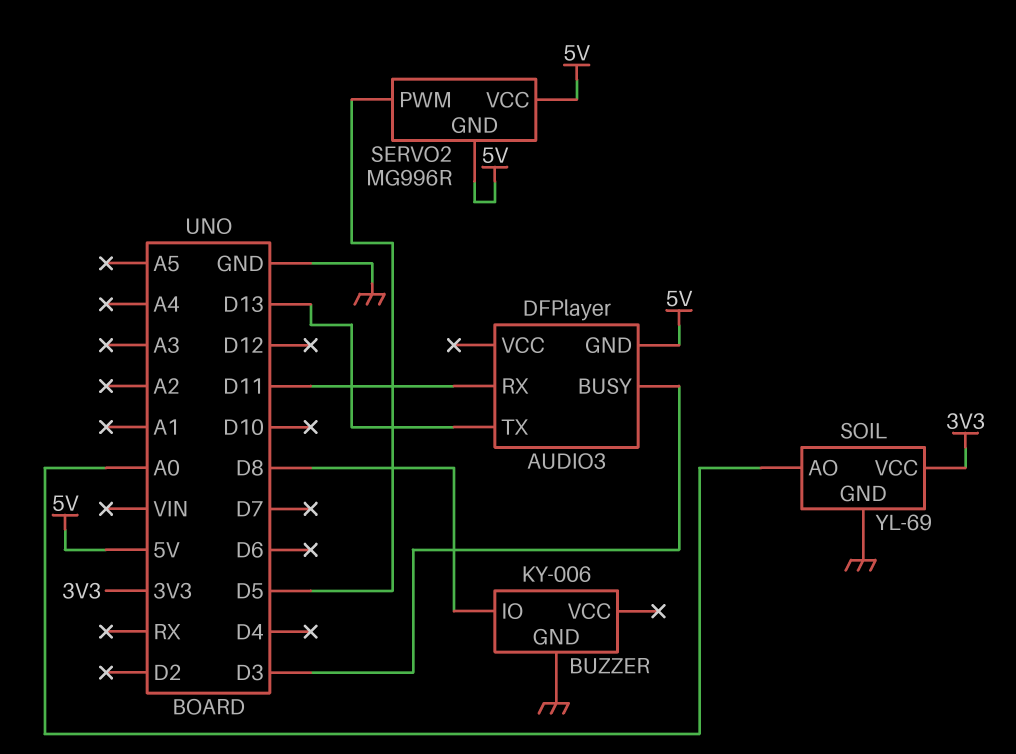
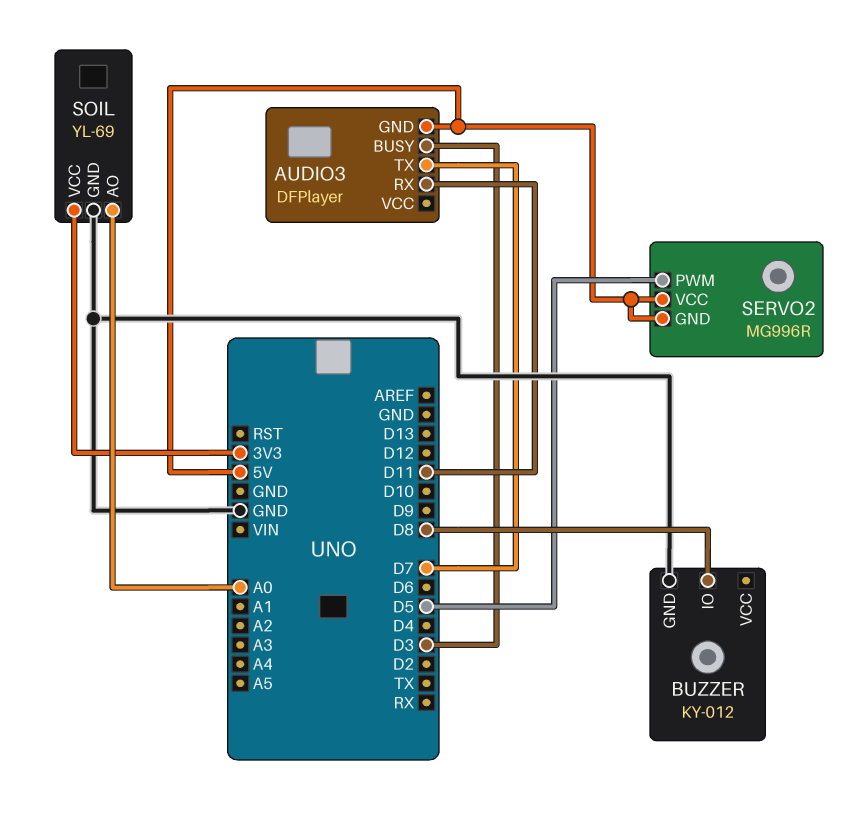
AUDIO3 pin TX: D13 -> D7
BUZZER: KY-006 -> KY-012

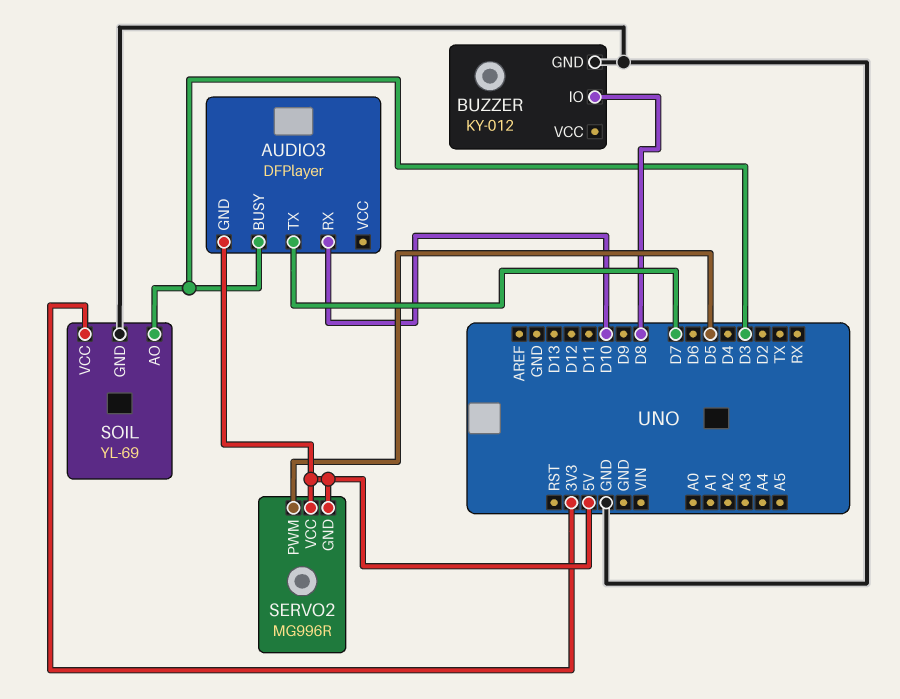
AUDIO3 pin RX: D11 -> D10
SOIL pin AO: A0 -> D3

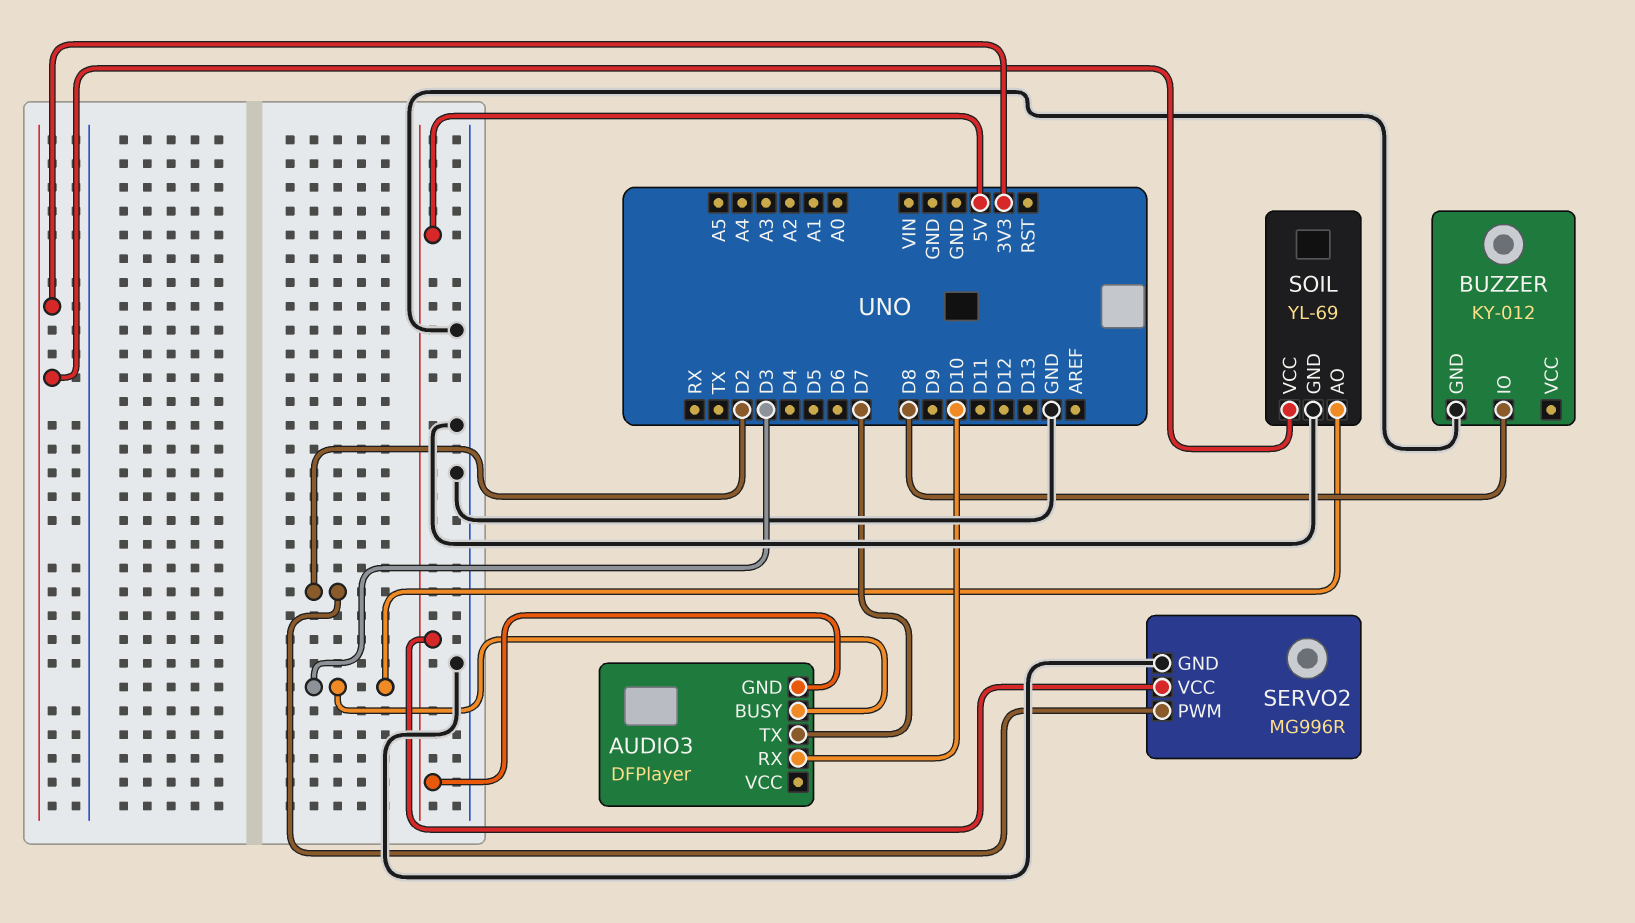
SERVO2 pin GND: 5V -> GND
SERVO2 pin PWM: D5 -> D2

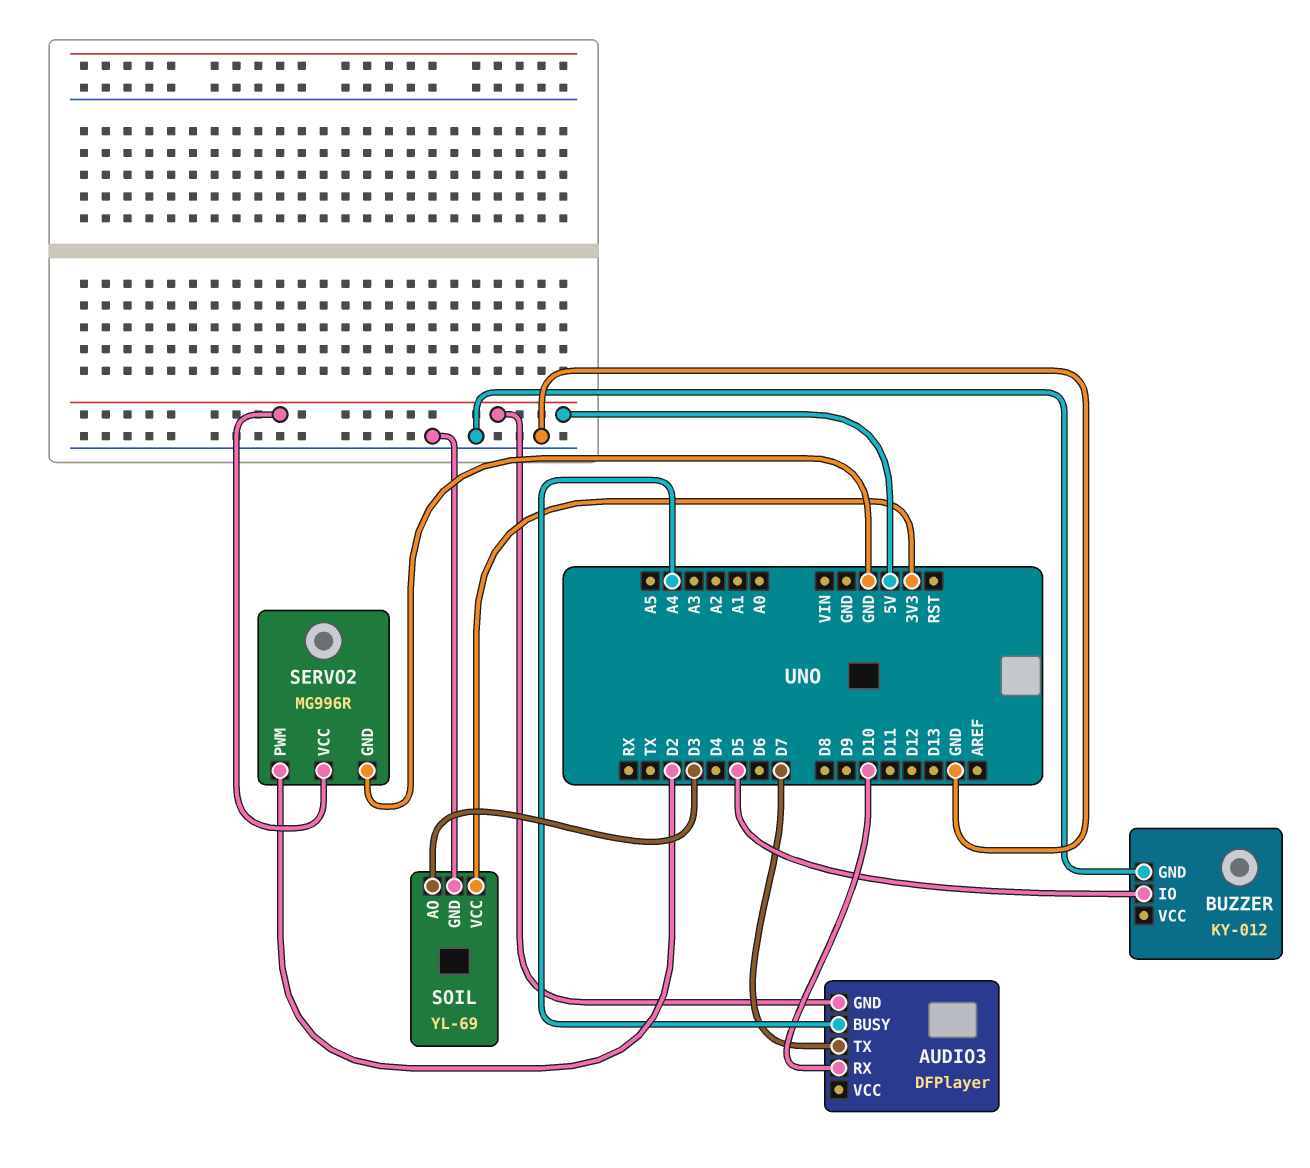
AUDIO3 pin BUSY: D3 -> A4
BUZZER pin IO: D8 -> D5

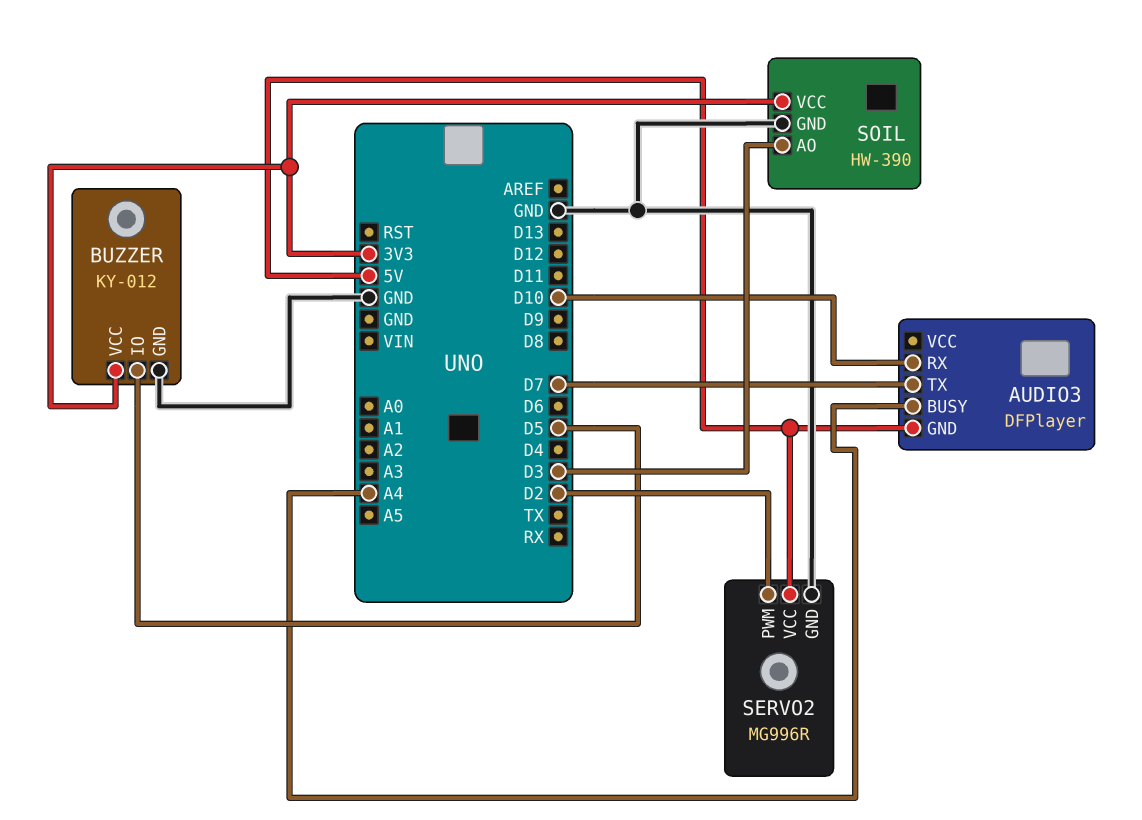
BUZZER pin VCC: none -> 3V3
SOIL: YL-69 -> HW-390

